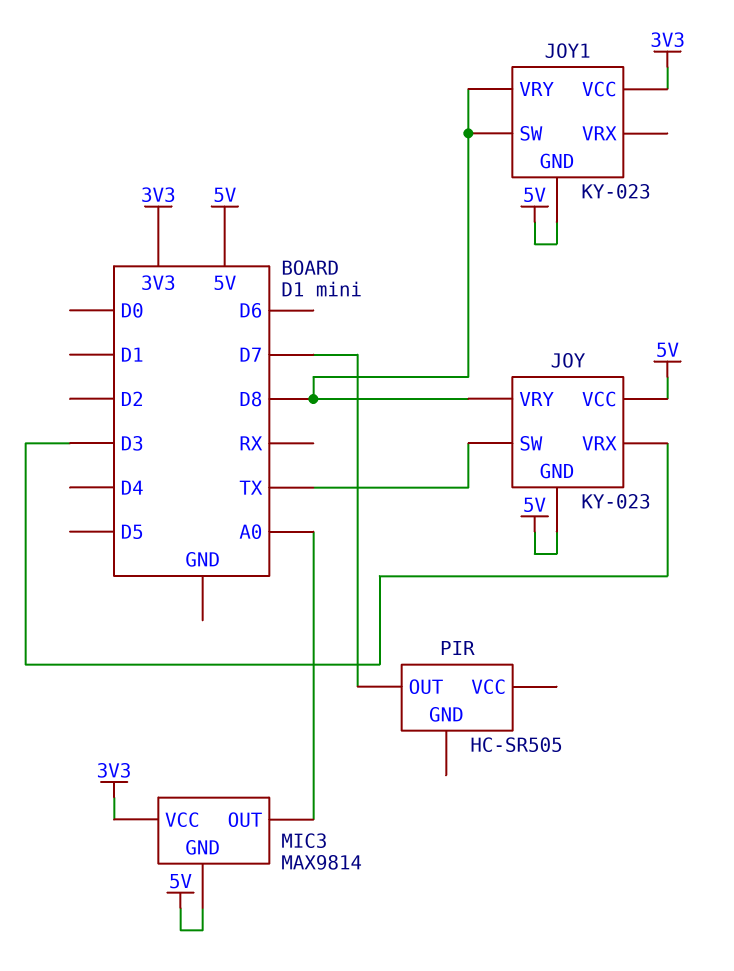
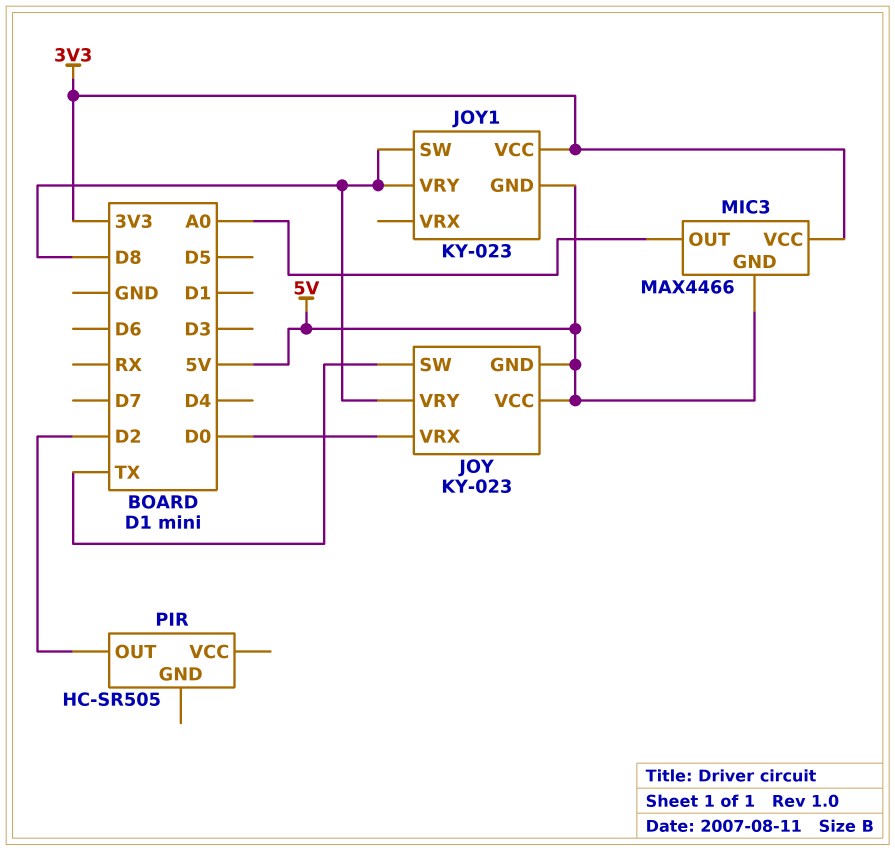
JOY pin VRX: D3 -> D0
MIC3: MAX9814 -> MAX4466
PIR pin OUT: D7 -> D2

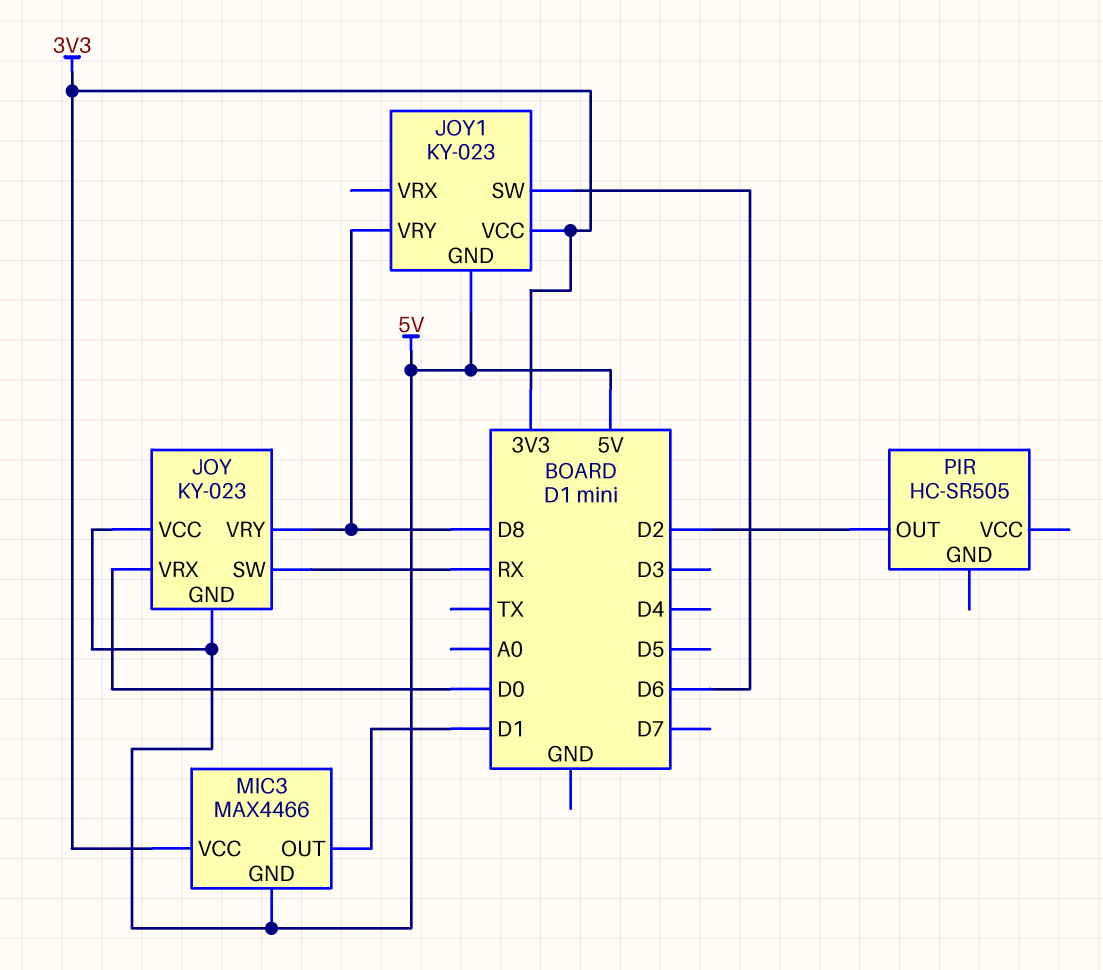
JOY pin SW: TX -> RX
JOY1 pin SW: D8 -> D6
MIC3 pin OUT: A0 -> D1

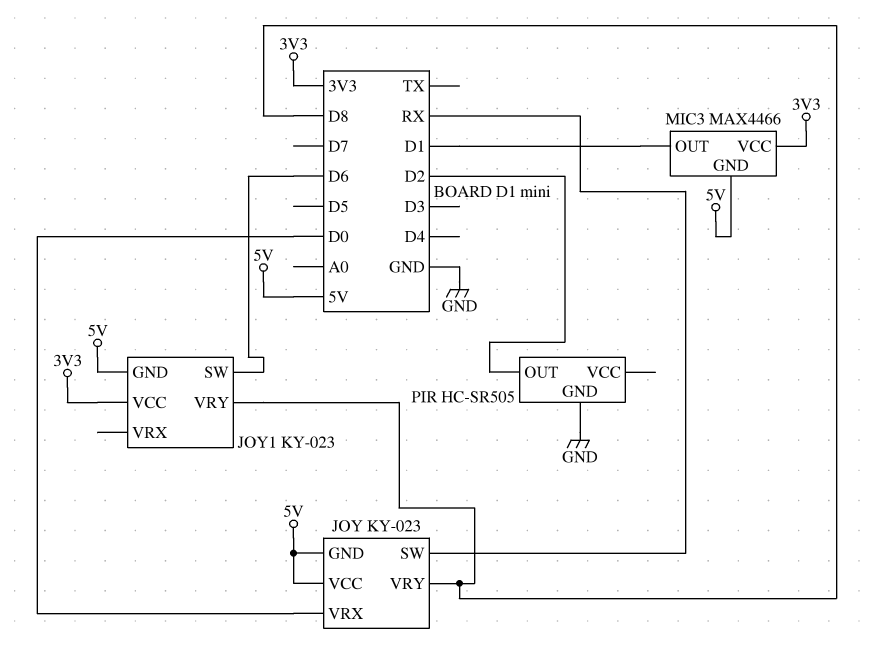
PIR pin GND: none -> GND

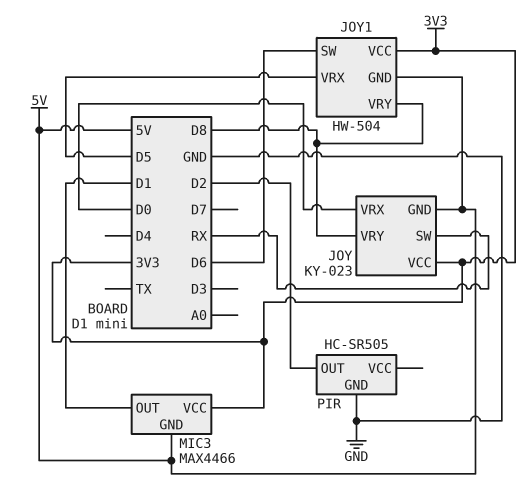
JOY pin VCC: 5V -> 3V3
JOY1: KY-023 -> HW-504
JOY1 pin VRX: none -> D5

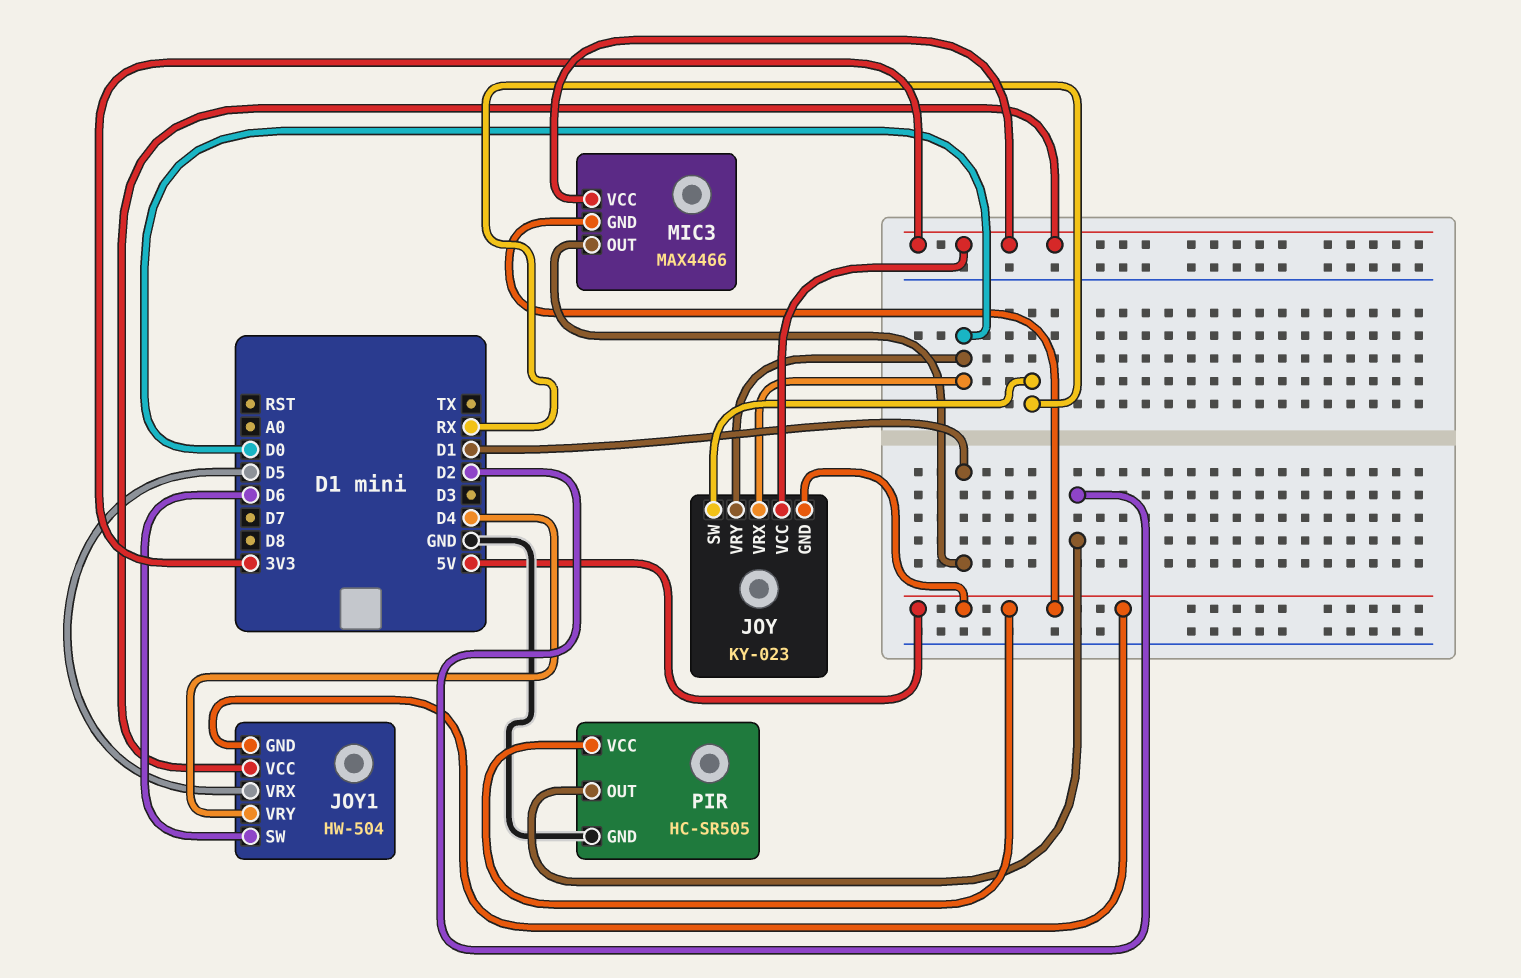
JOY pin VRY: D8 -> D0
JOY1 pin VRY: D8 -> D4
PIR pin VCC: none -> 5V

